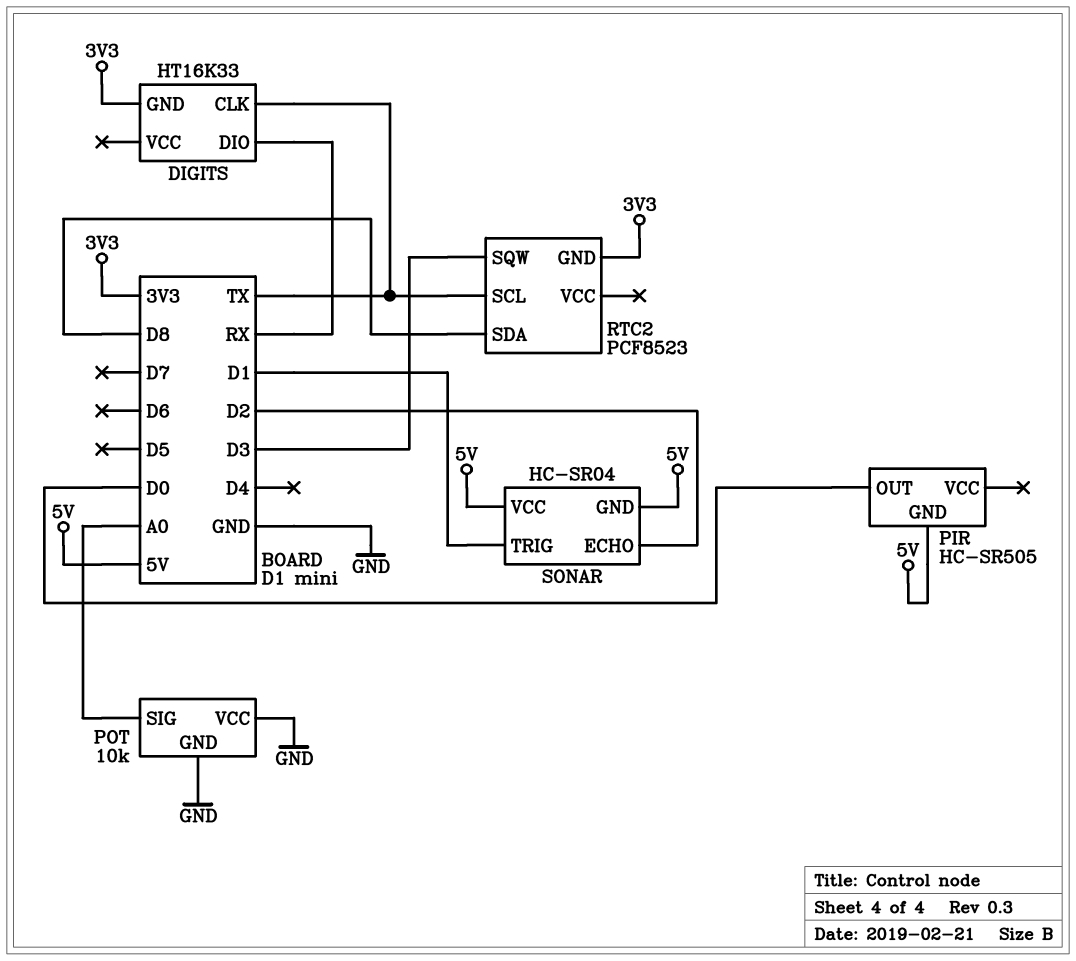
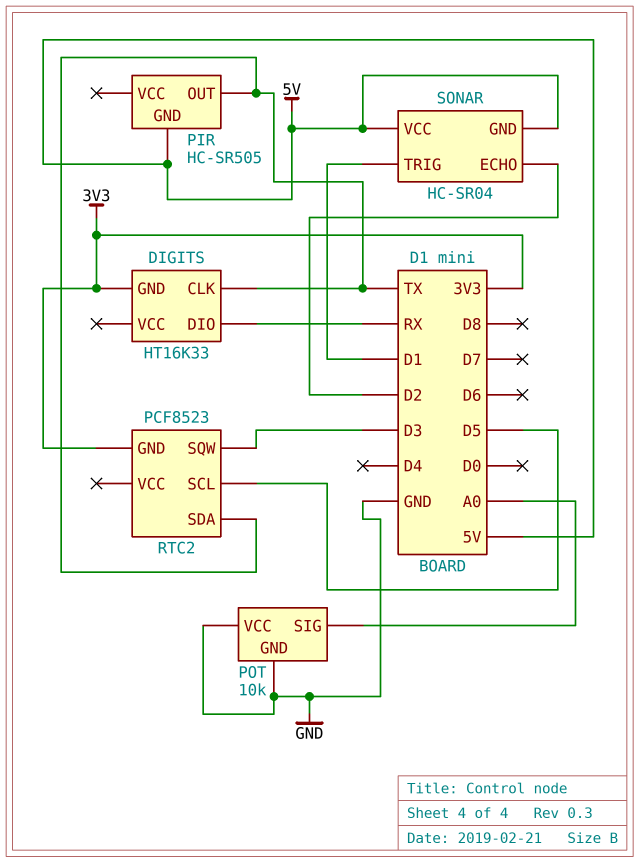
PIR pin OUT: D0 -> TX
RTC2 pin SCL: TX -> D5
RTC2 pin SDA: D8 -> TX

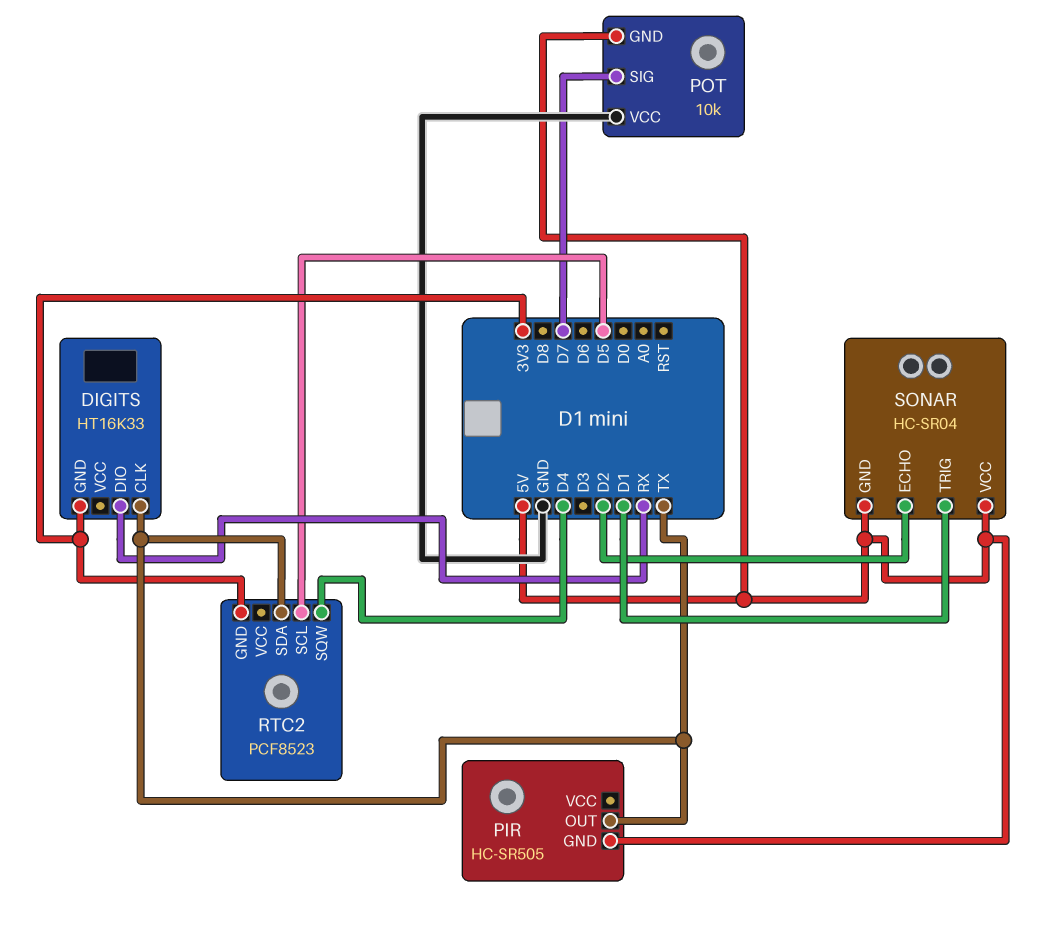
POT pin GND: GND -> 5V
POT pin SIG: A0 -> D7
RTC2 pin SQW: D3 -> D4

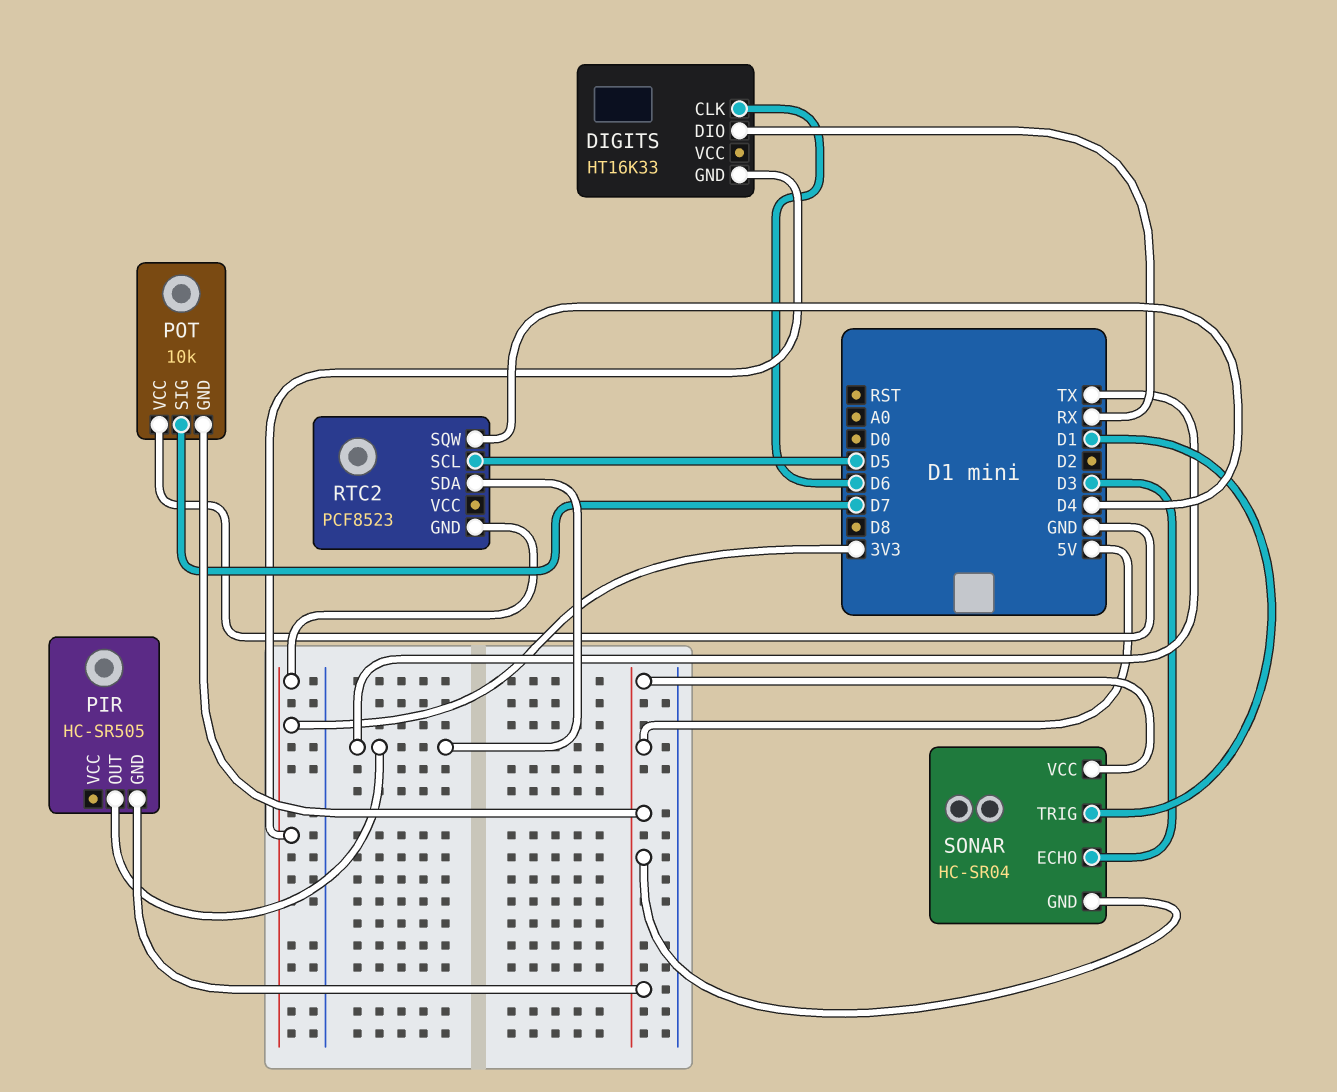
DIGITS pin CLK: TX -> D6
SONAR pin ECHO: D2 -> D3

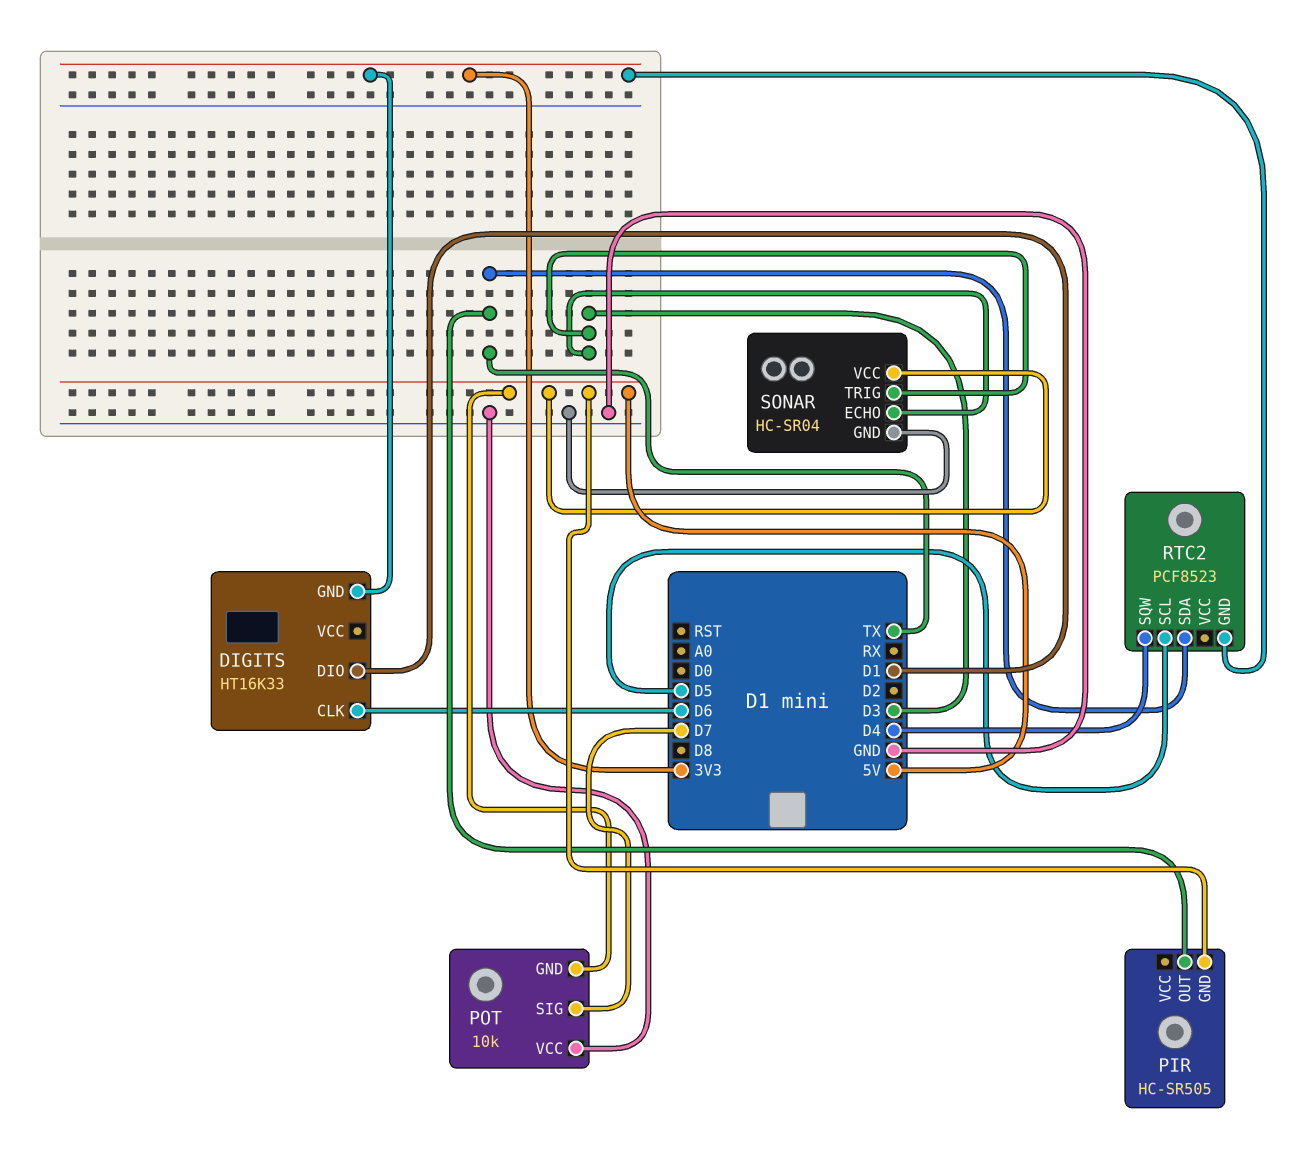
DIGITS pin DIO: RX -> D1
SONAR pin GND: 5V -> GND
SONAR pin TRIG: D1 -> D3

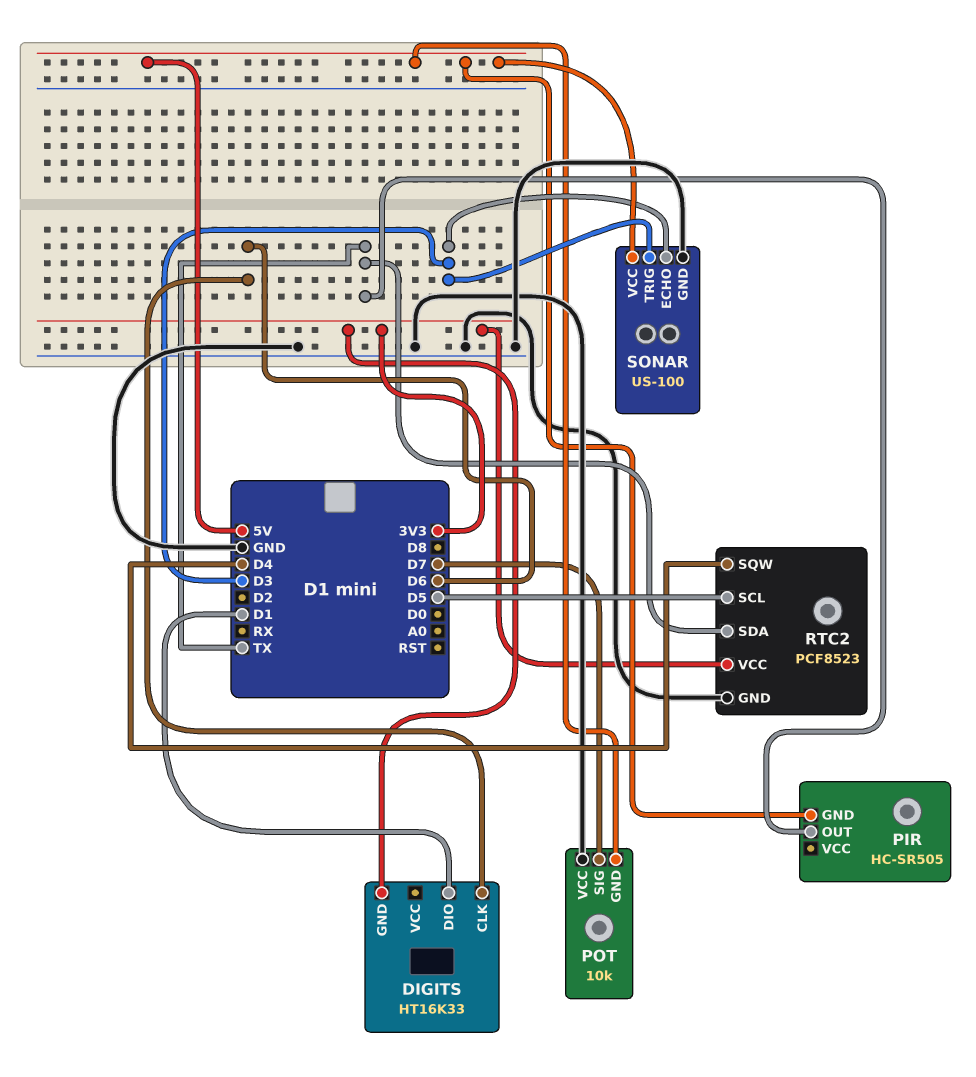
RTC2 pin GND: 3V3 -> GND
RTC2 pin VCC: none -> 3V3
SONAR: HC-SR04 -> US-100

